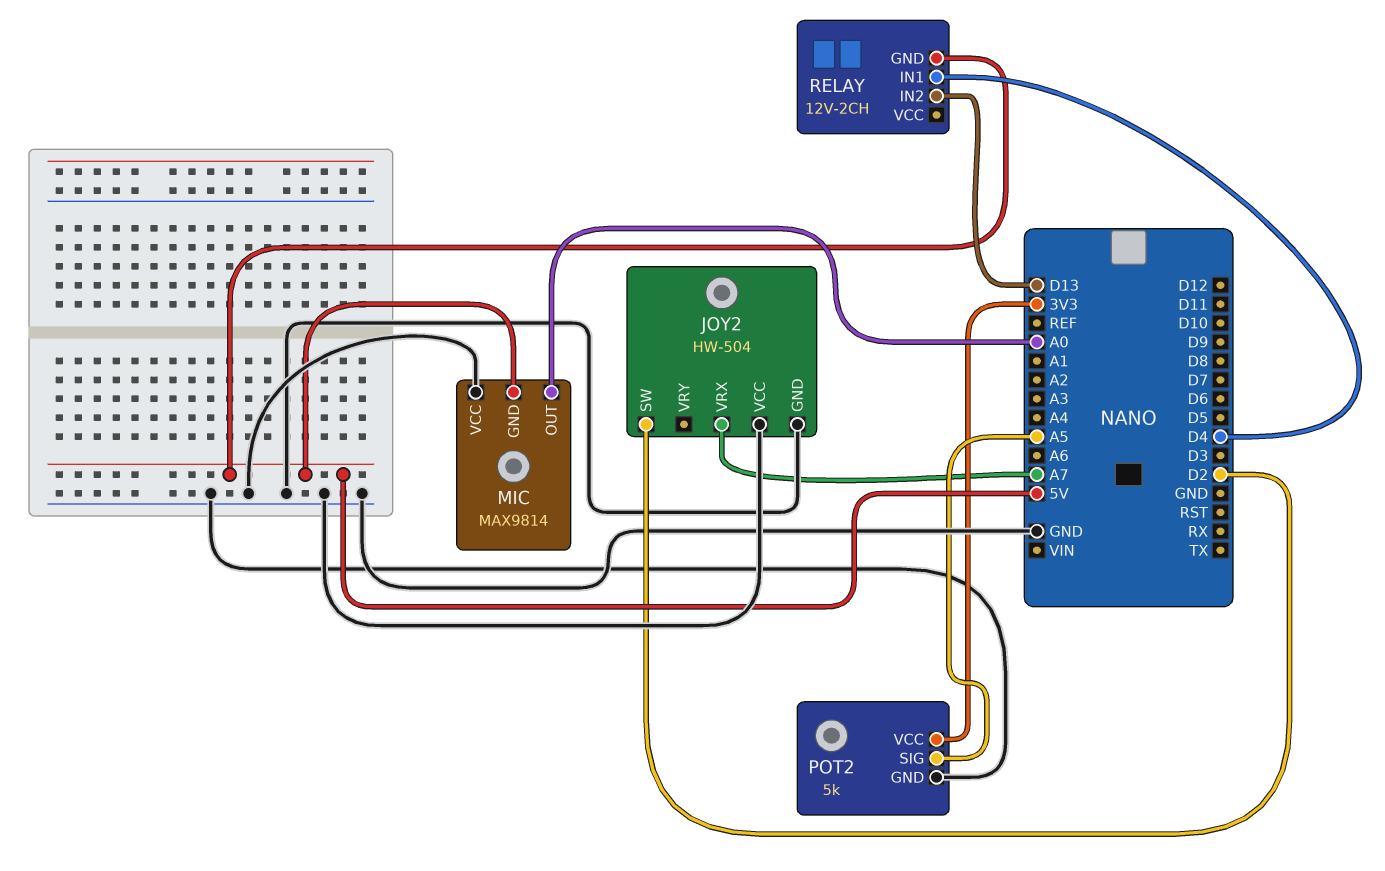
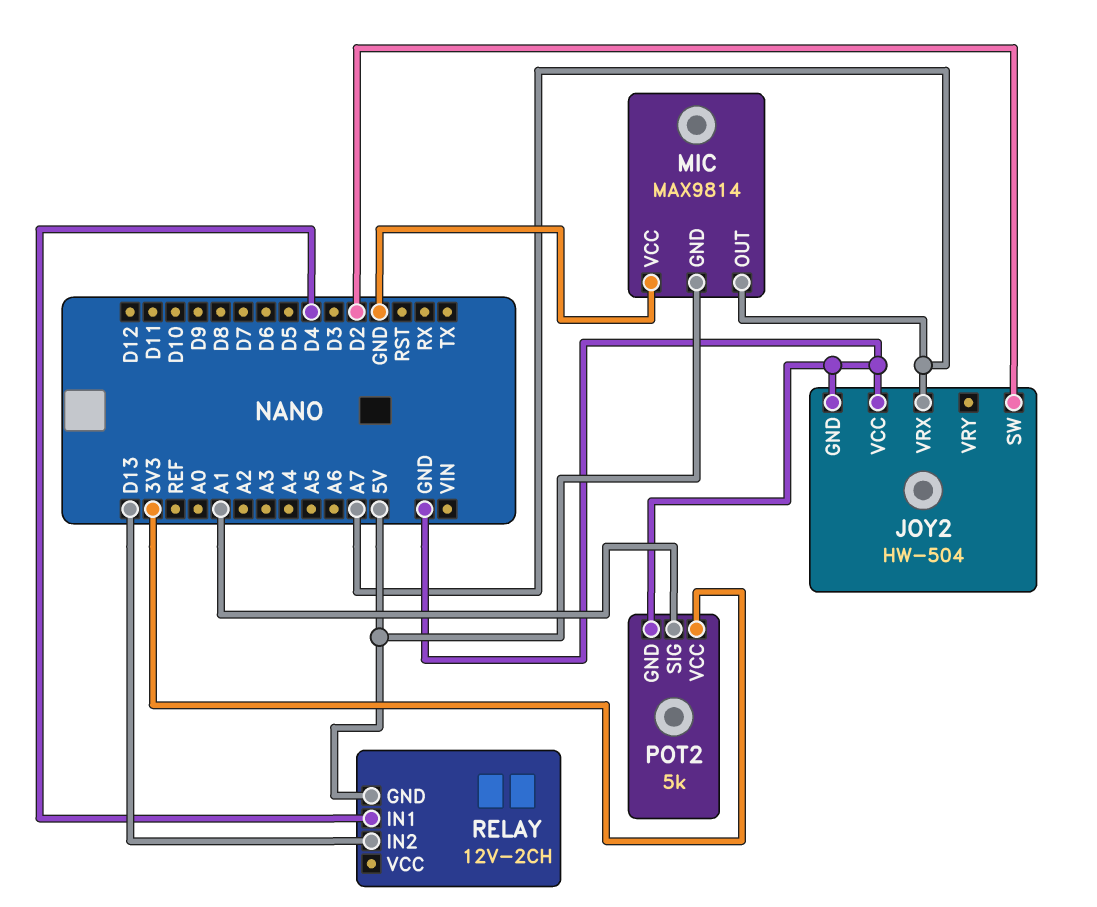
MIC pin OUT: A0 -> A7
POT2 pin SIG: A5 -> A1

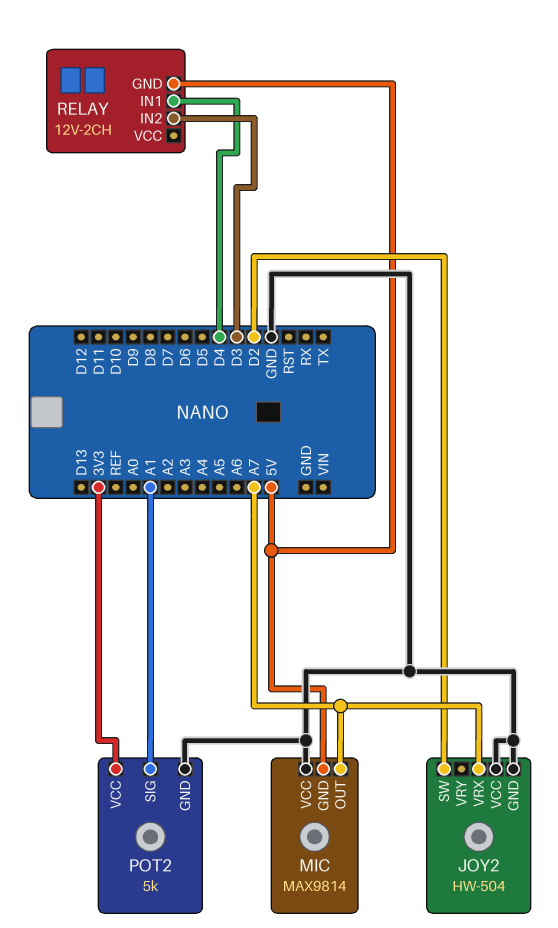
RELAY pin IN2: D13 -> D3

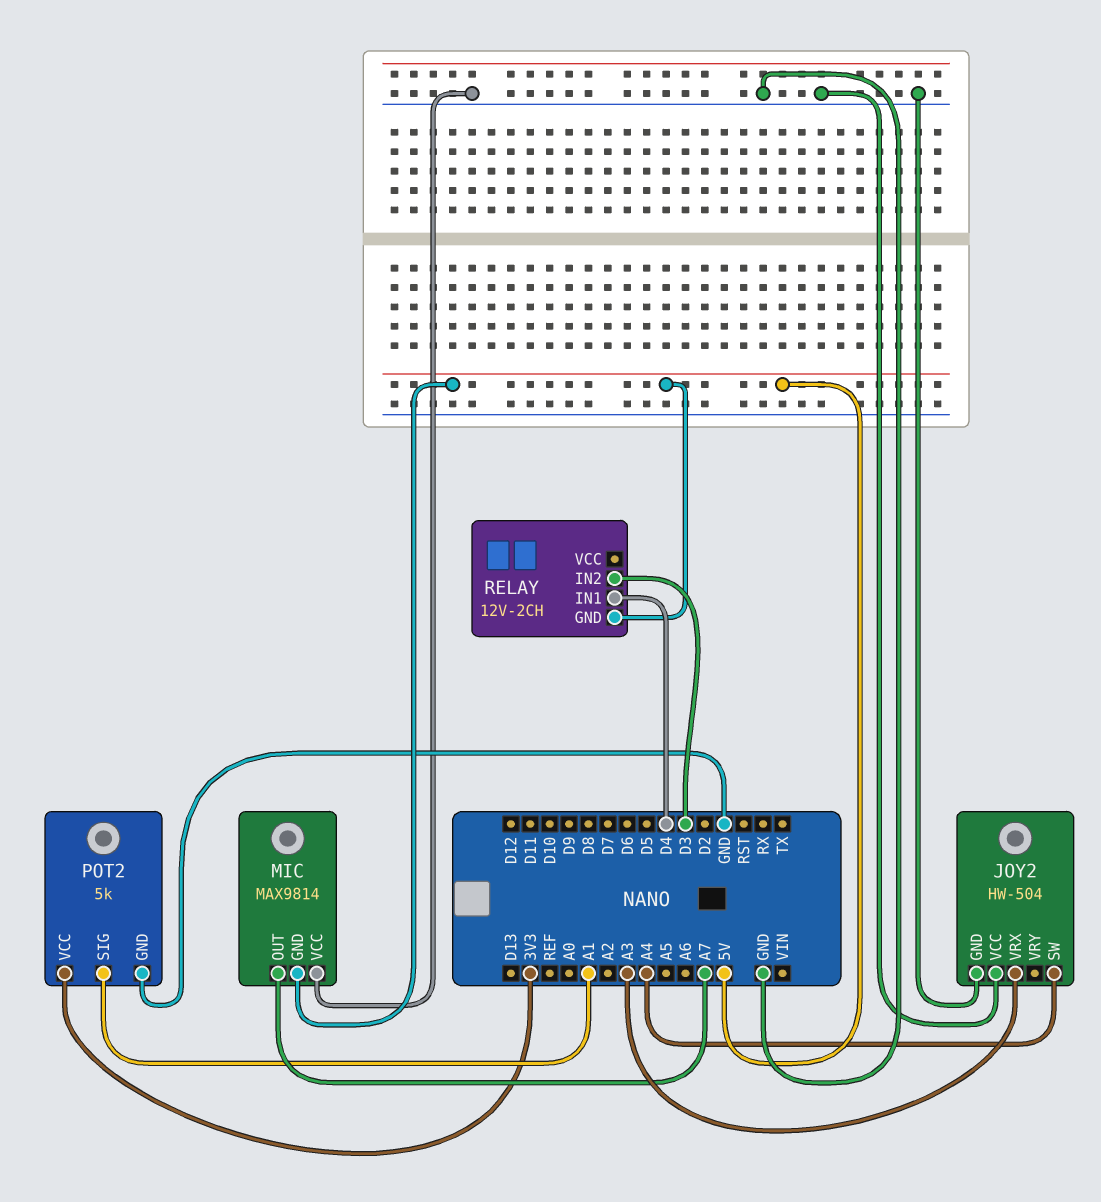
JOY2 pin SW: D2 -> A4
JOY2 pin VRX: A7 -> A3

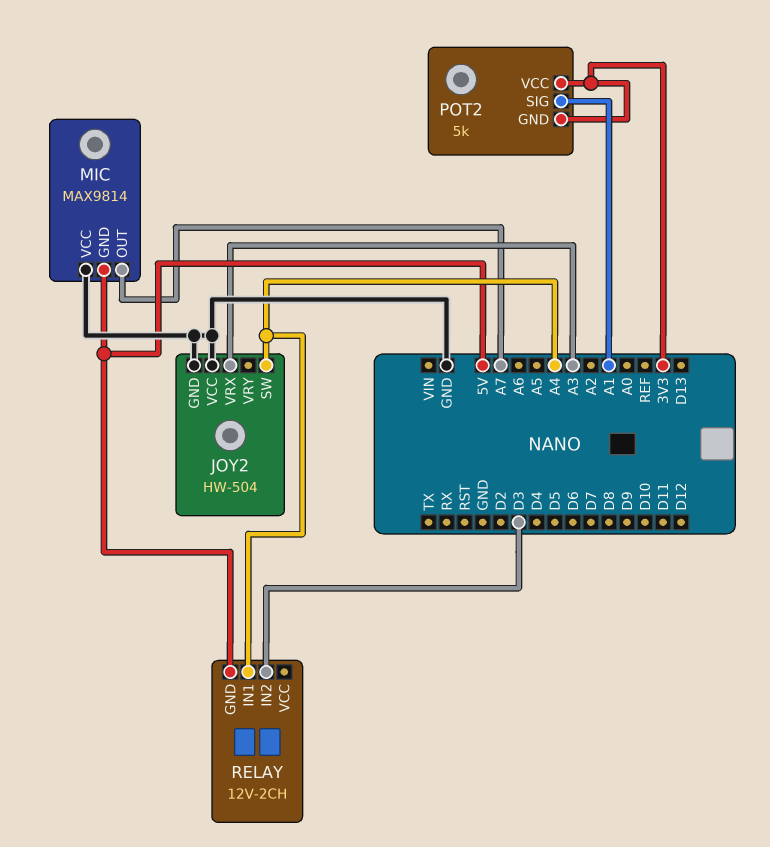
POT2 pin GND: GND -> 3V3
RELAY pin IN1: D4 -> A4

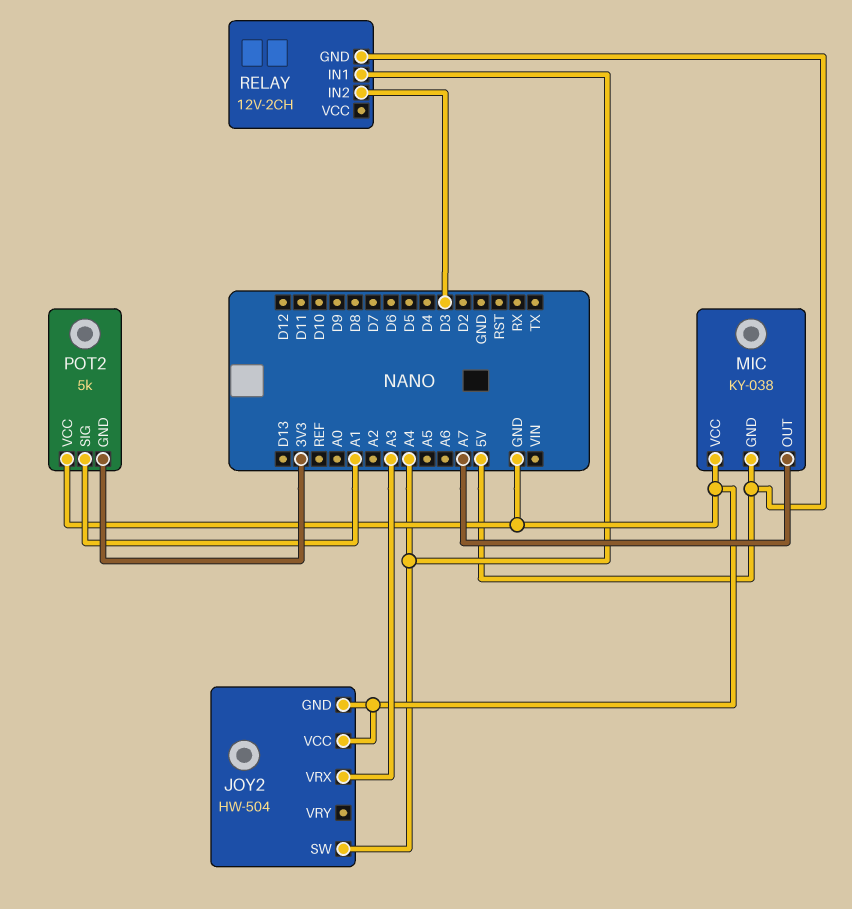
MIC: MAX9814 -> KY-038
POT2 pin VCC: 3V3 -> GND

